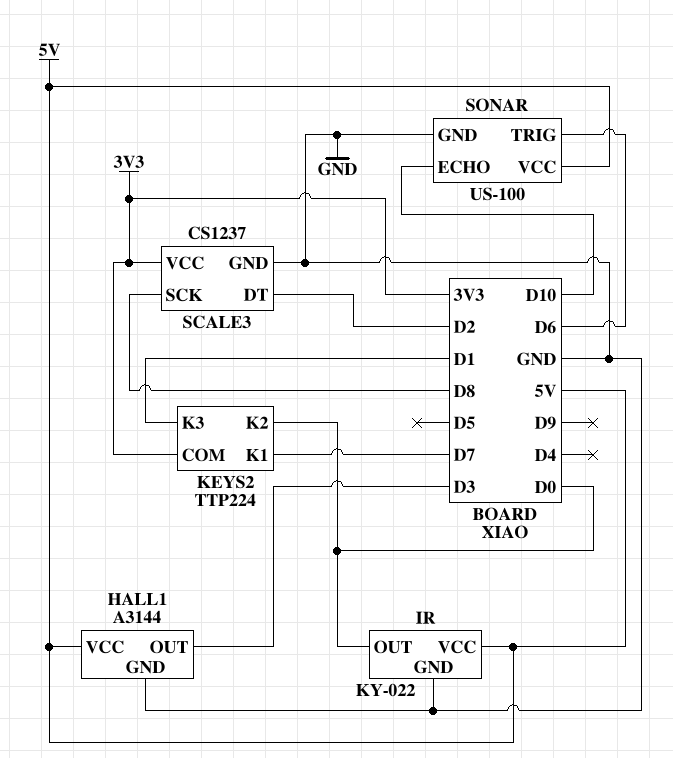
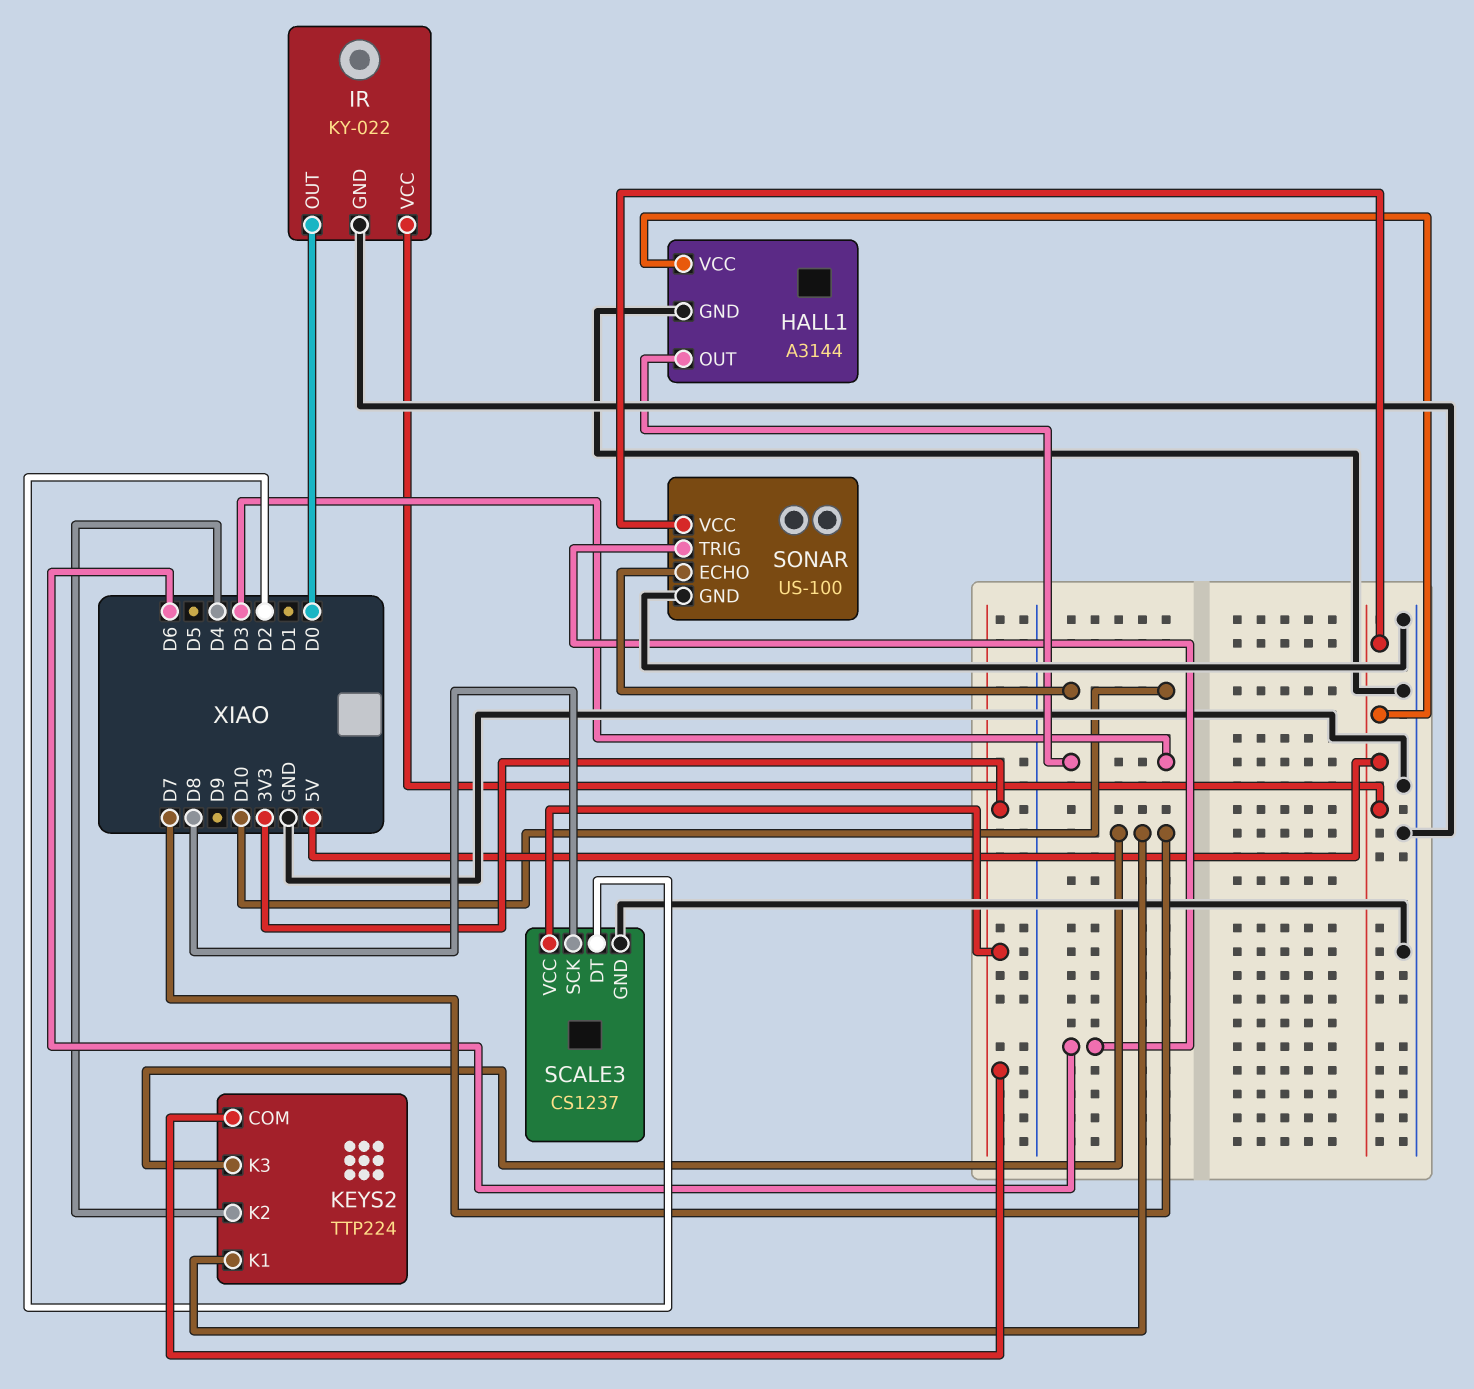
KEYS2 pin K2: D0 -> D4
KEYS2 pin K3: D1 -> D7

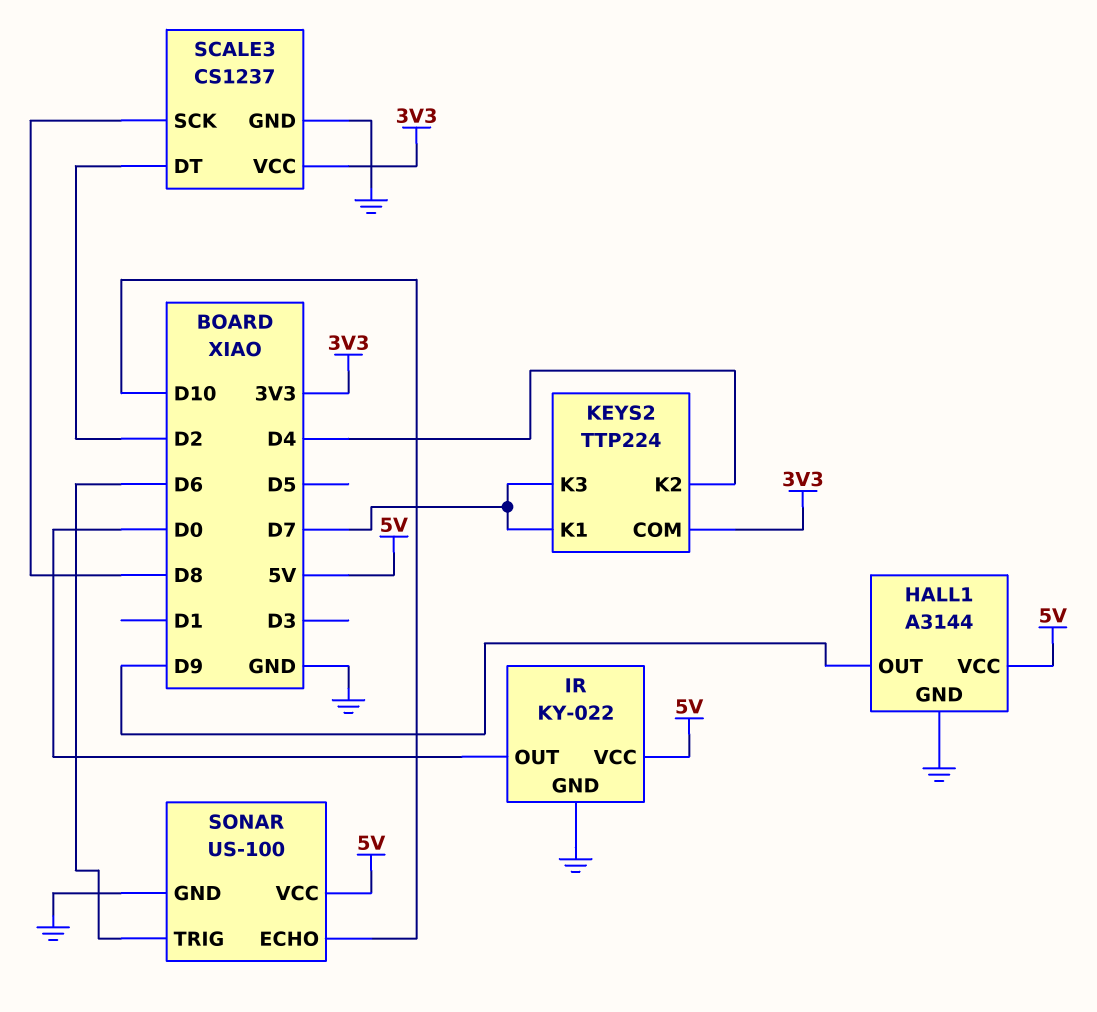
HALL1 pin OUT: D3 -> D9

